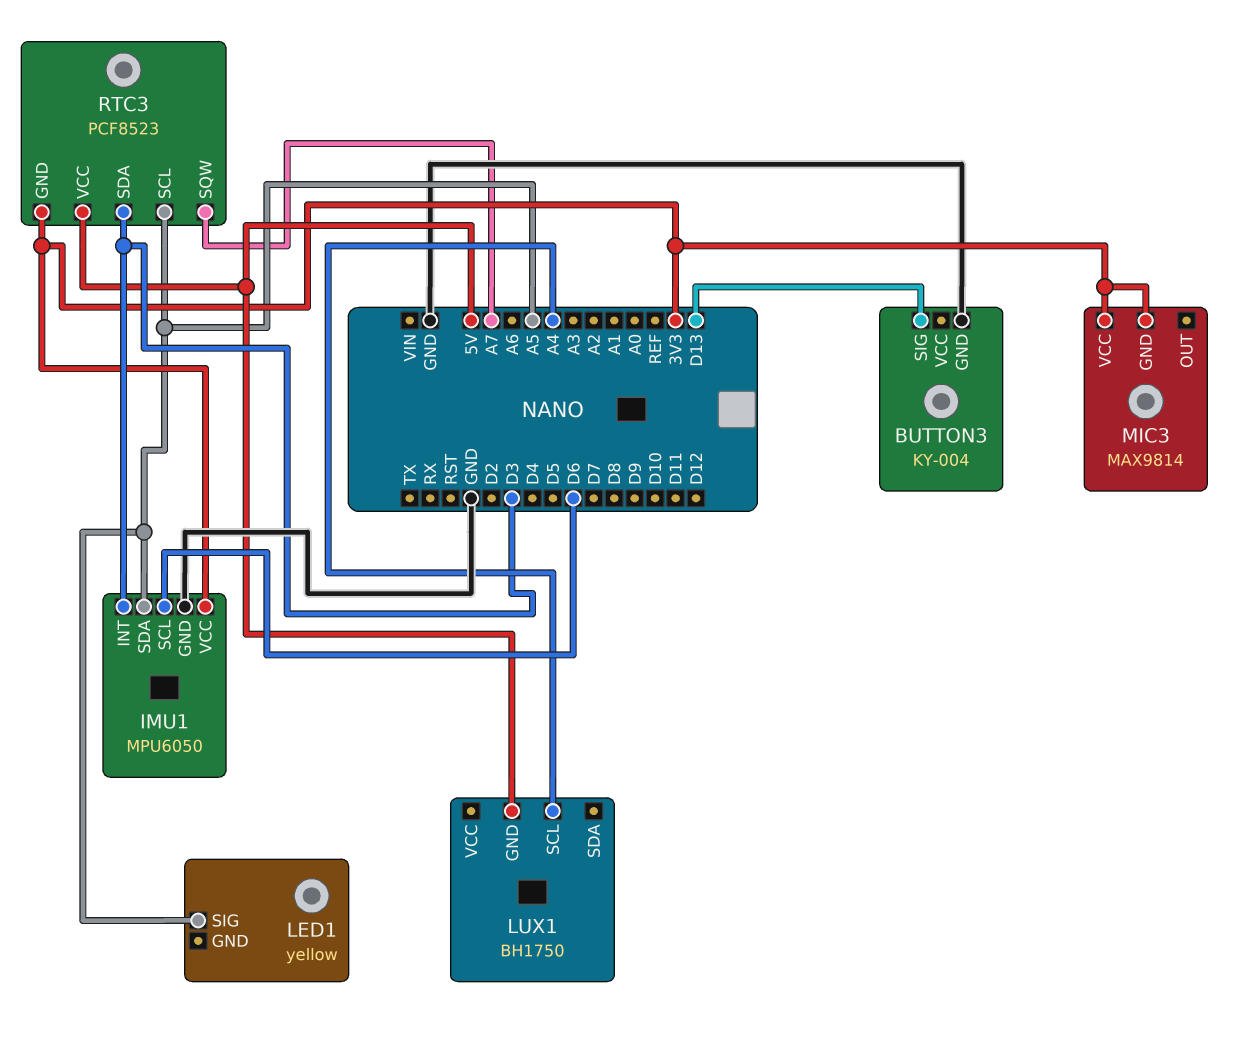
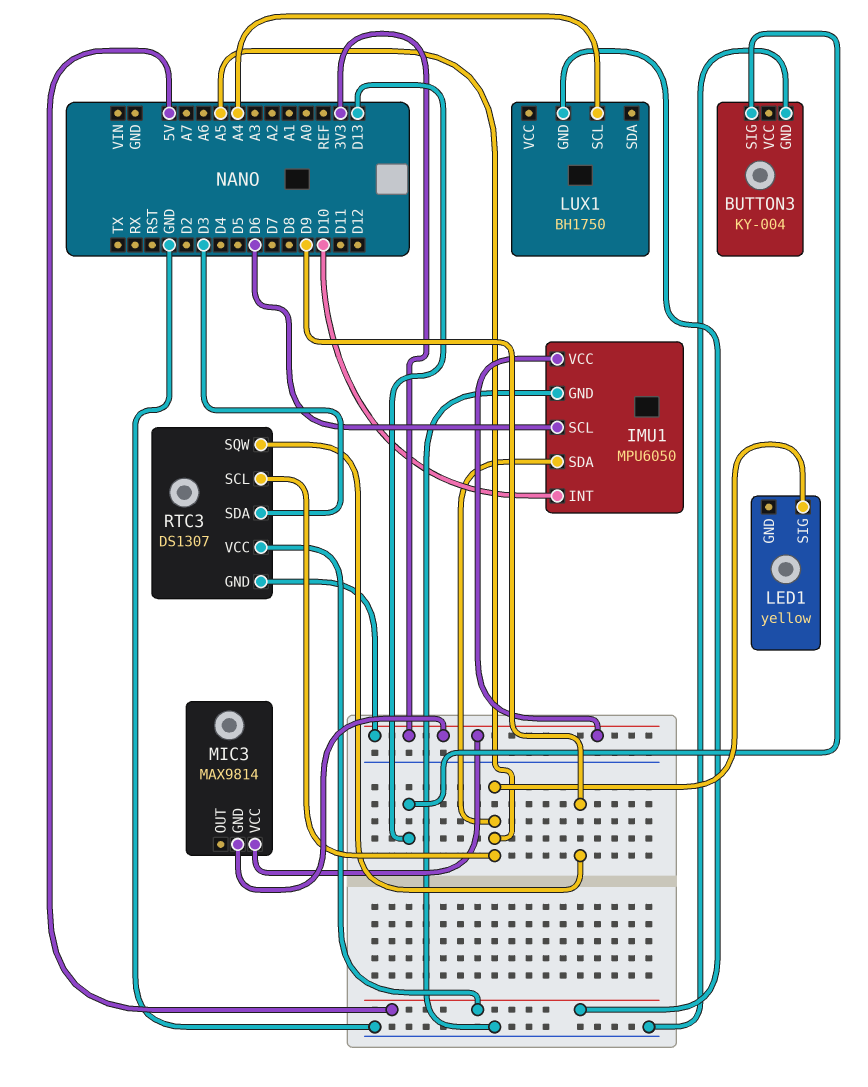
IMU1 pin INT: D3 -> D10
RTC3: PCF8523 -> DS1307
RTC3 pin SQW: A7 -> D9

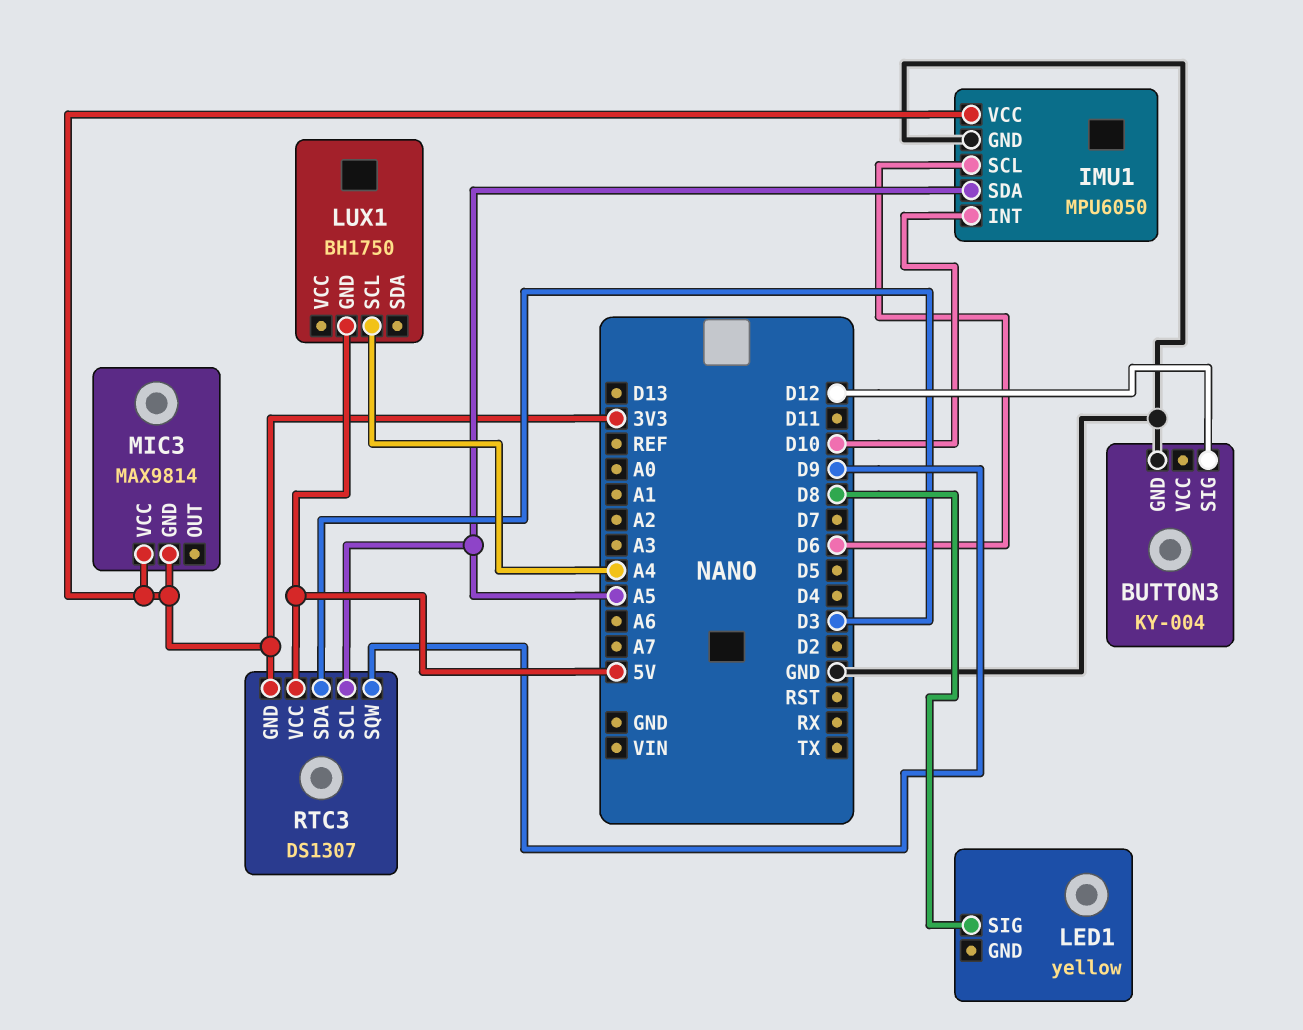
BUTTON3 pin SIG: D13 -> D12
LED1 pin SIG: A5 -> D8

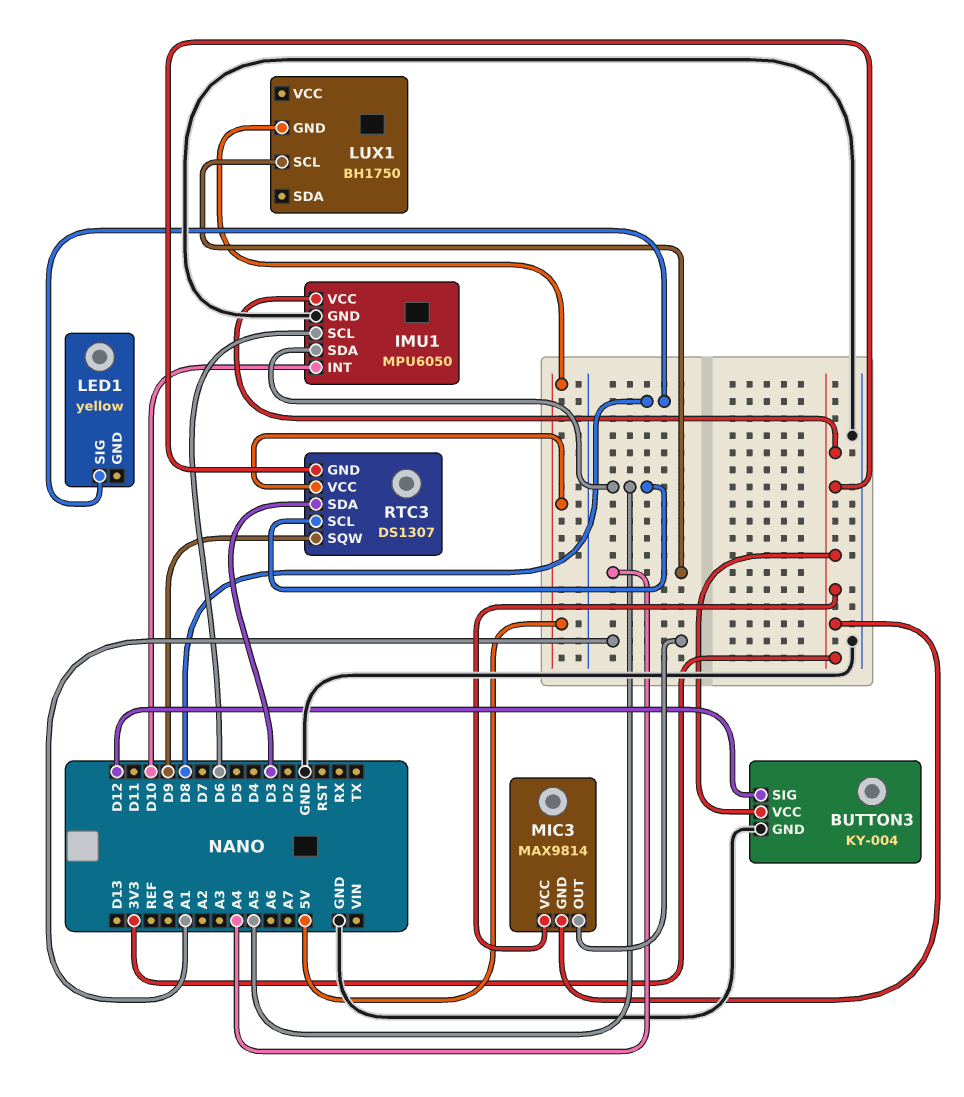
BUTTON3 pin VCC: none -> 3V3
MIC3 pin OUT: none -> A1

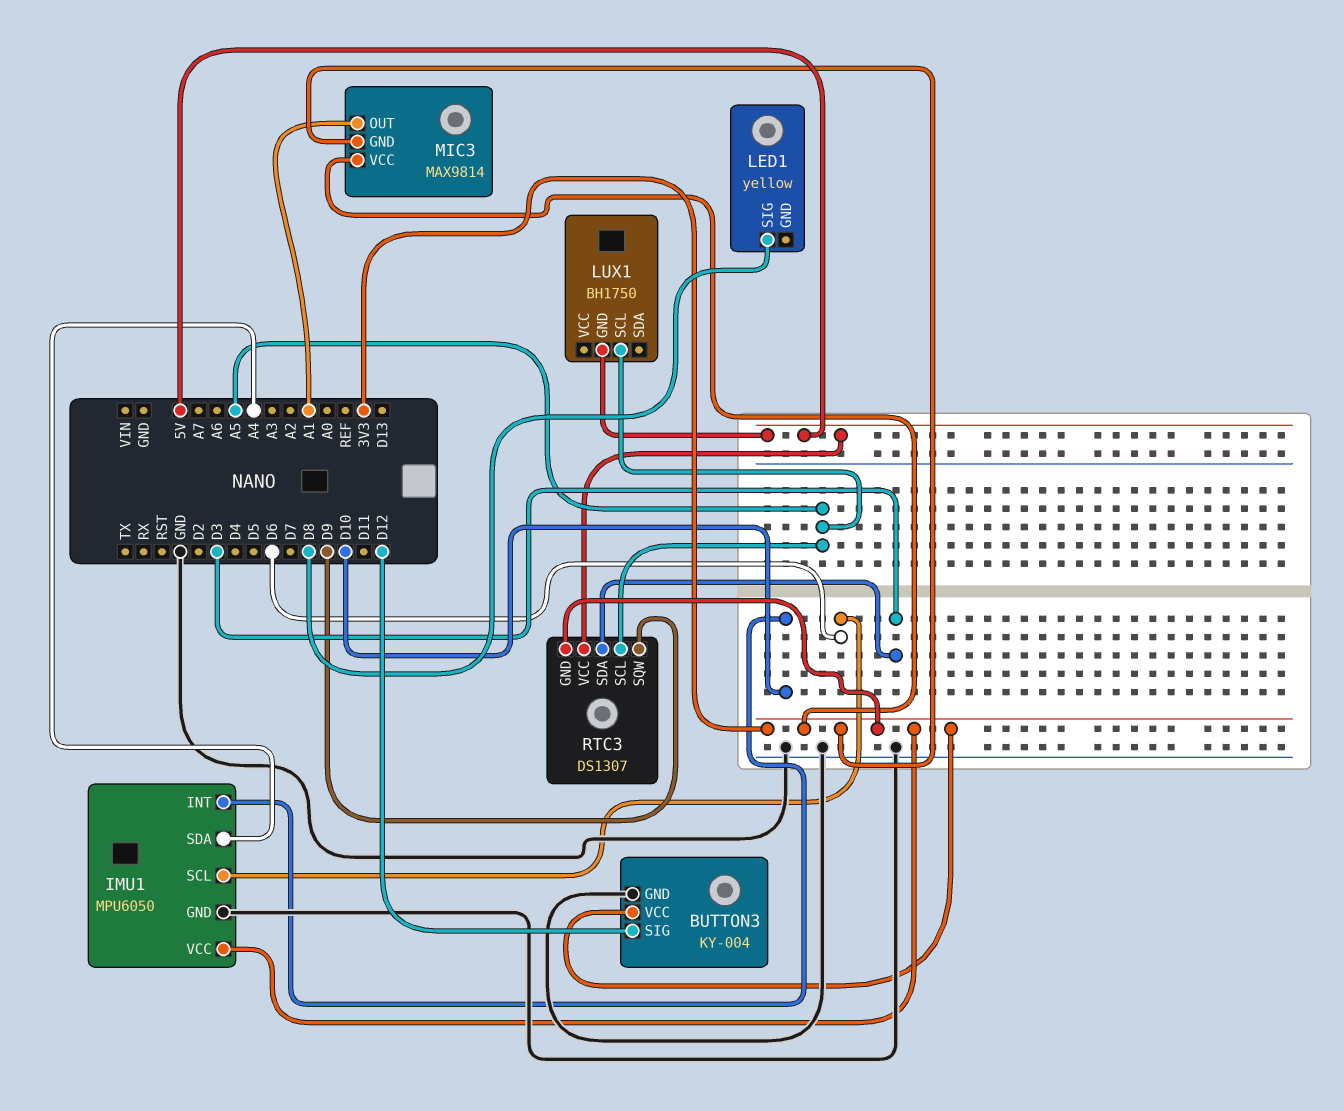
IMU1 pin SDA: A5 -> A4
LUX1 pin SCL: A4 -> A5

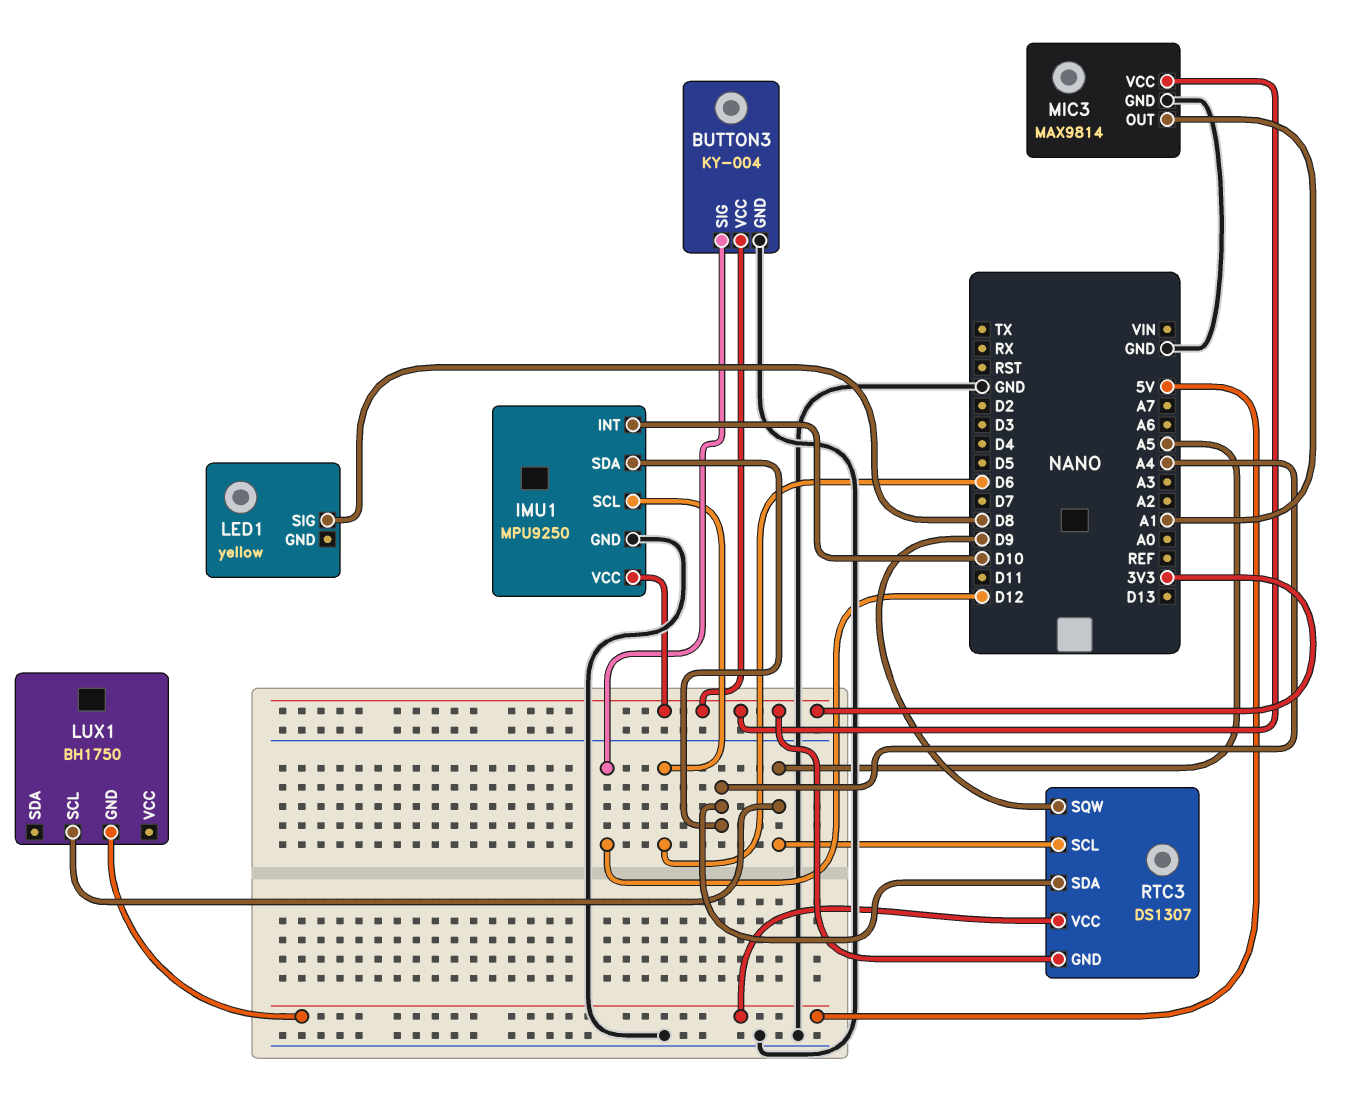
IMU1: MPU6050 -> MPU9250
MIC3 pin GND: 3V3 -> GND
RTC3 pin SDA: D3 -> A4

